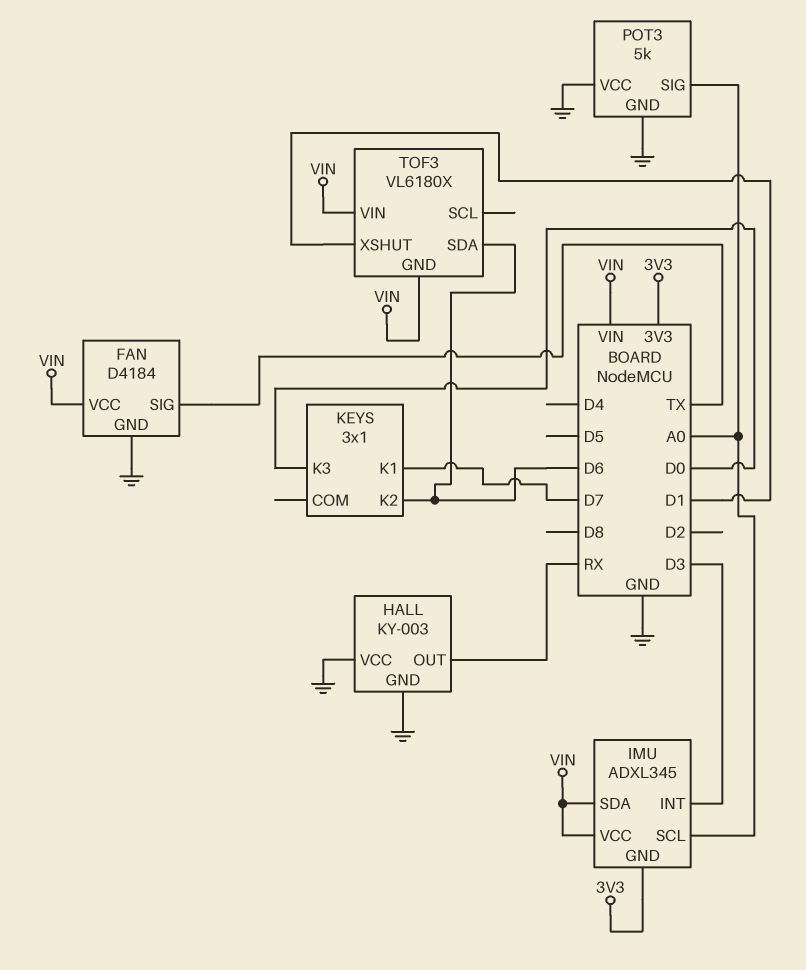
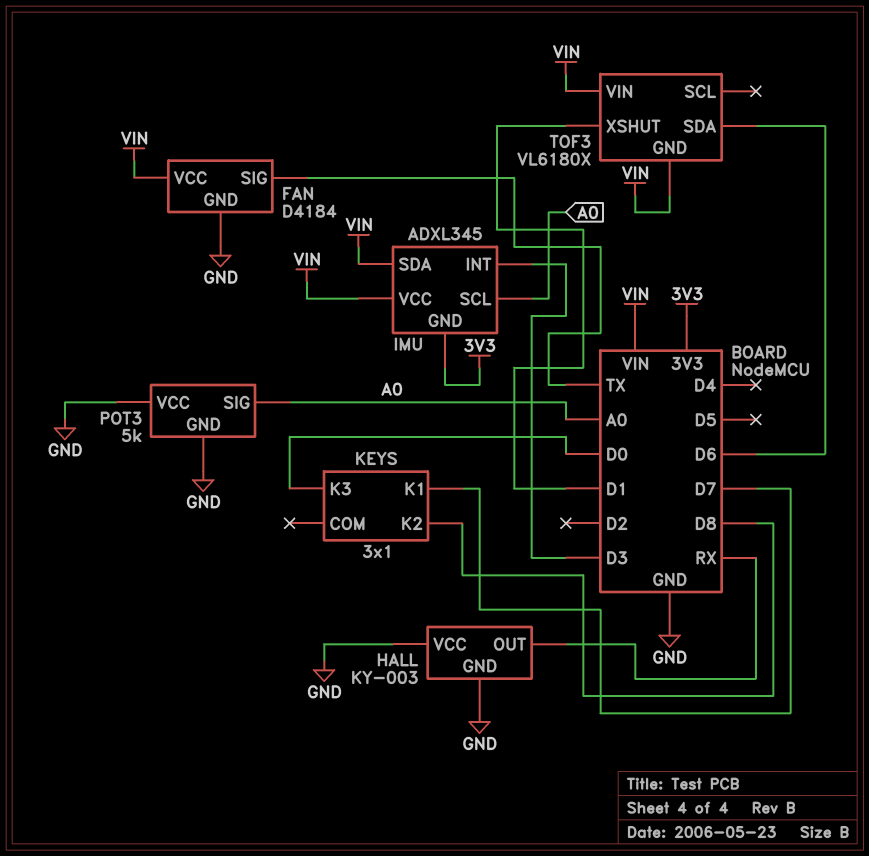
KEYS pin K2: D6 -> D8

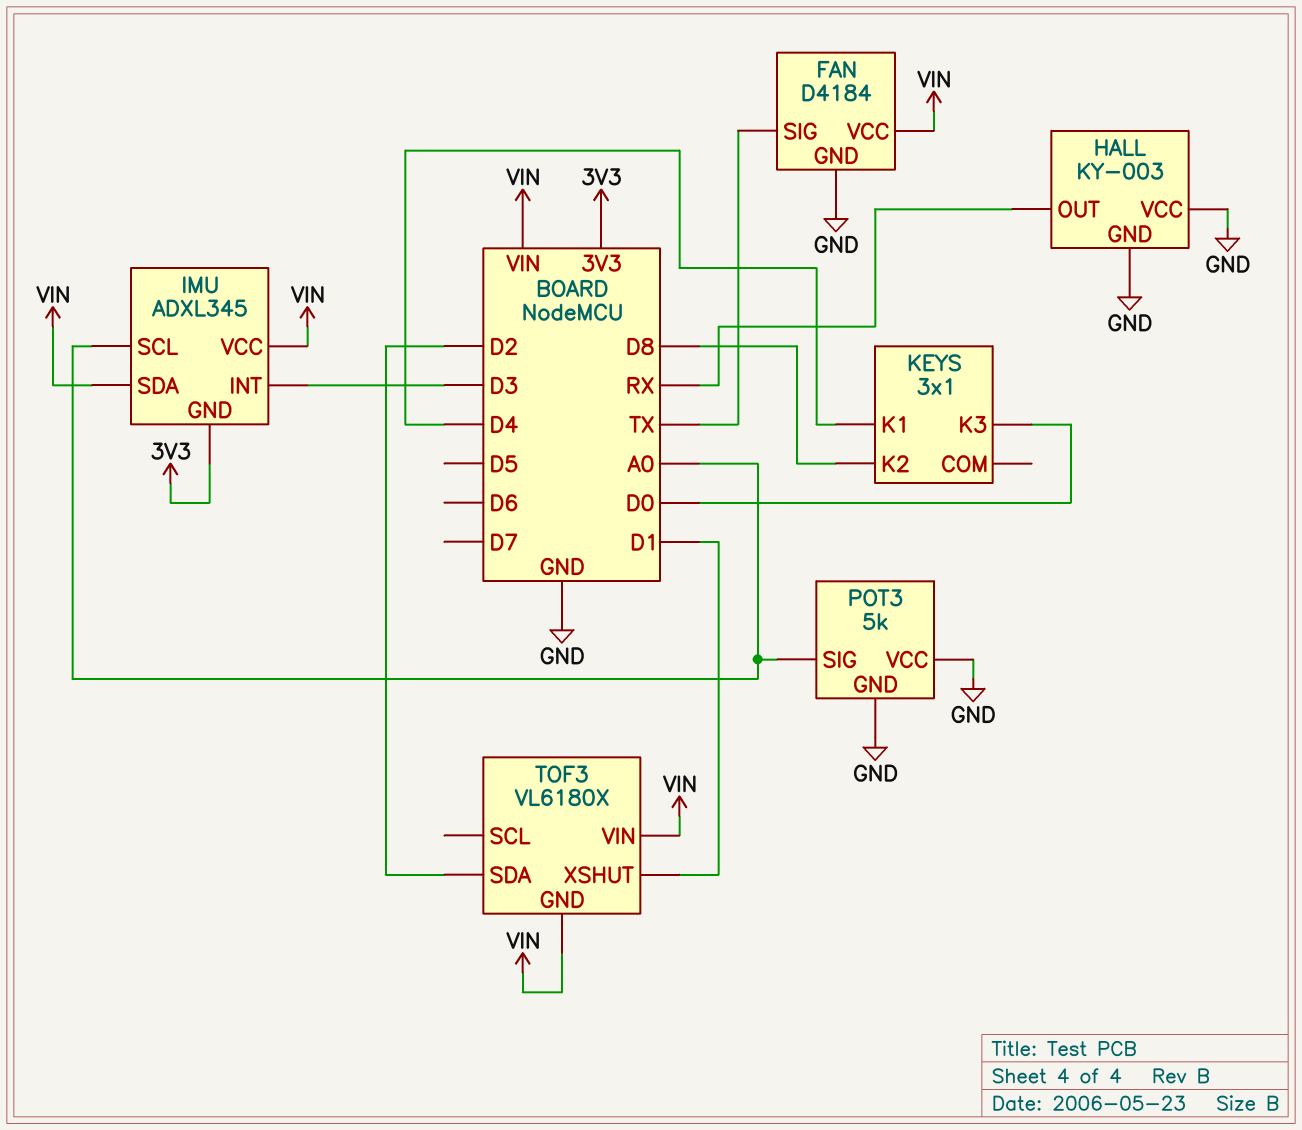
KEYS pin K1: D7 -> D4
TOF3 pin SDA: D6 -> D2

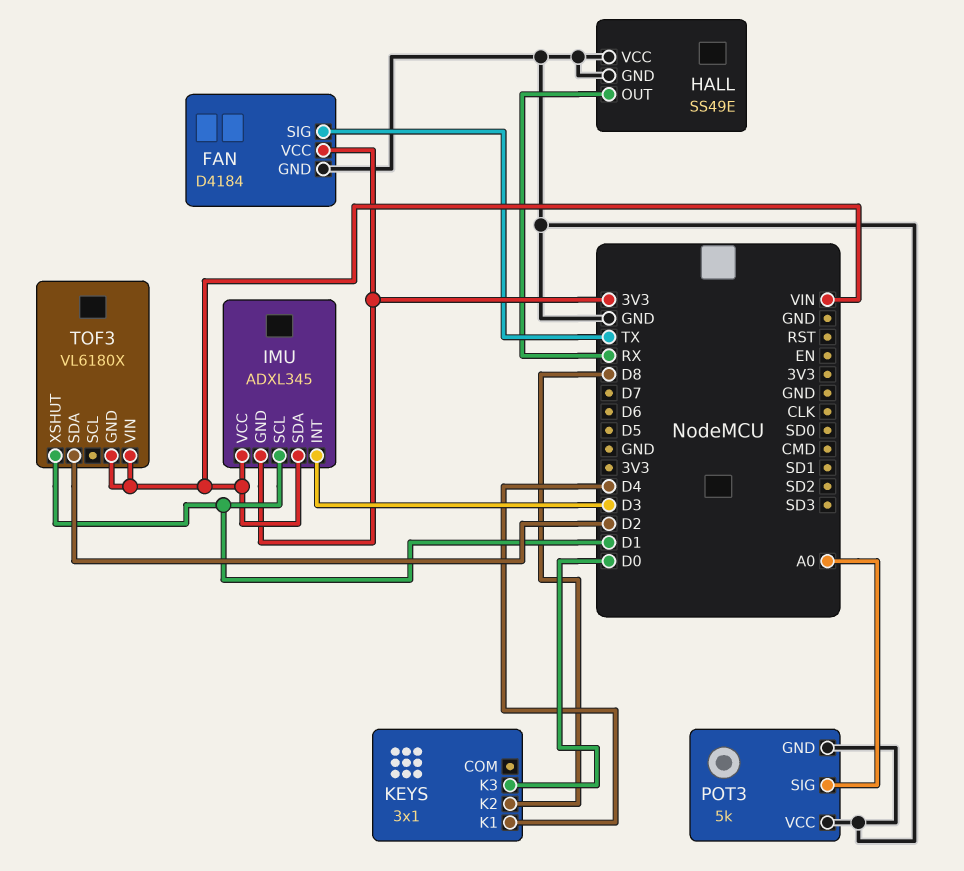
FAN pin VCC: VIN -> 3V3
HALL: KY-003 -> SS49E
IMU pin SCL: A0 -> D1

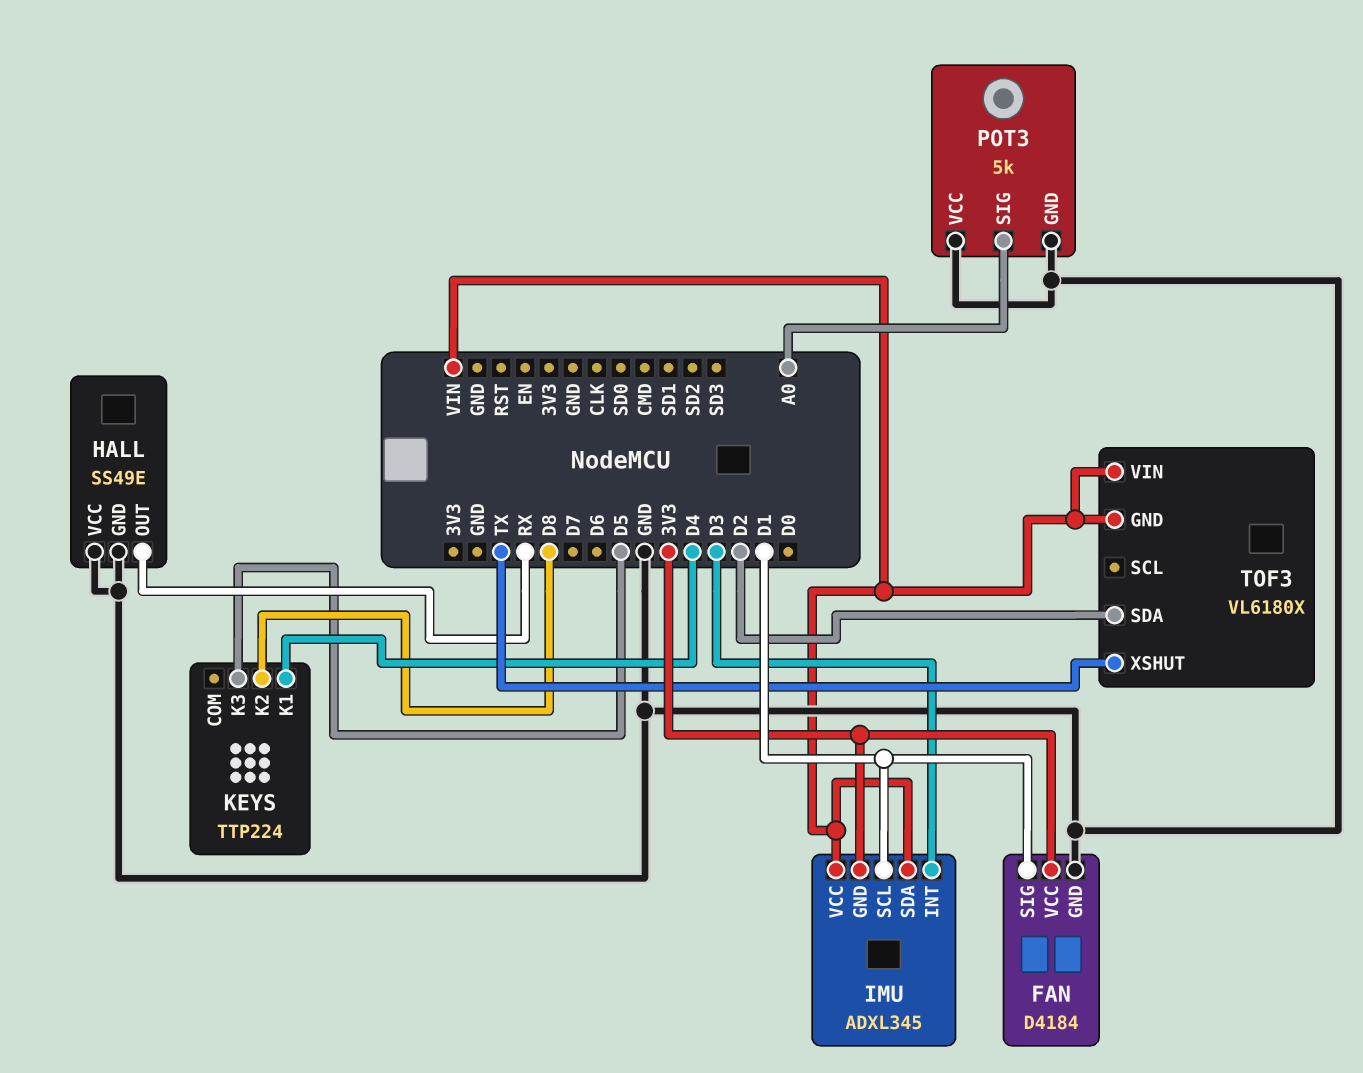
FAN pin SIG: TX -> D1
KEYS: 3x1 -> TTP224
KEYS pin K3: D0 -> D5
TOF3 pin XSHUT: D1 -> TX

